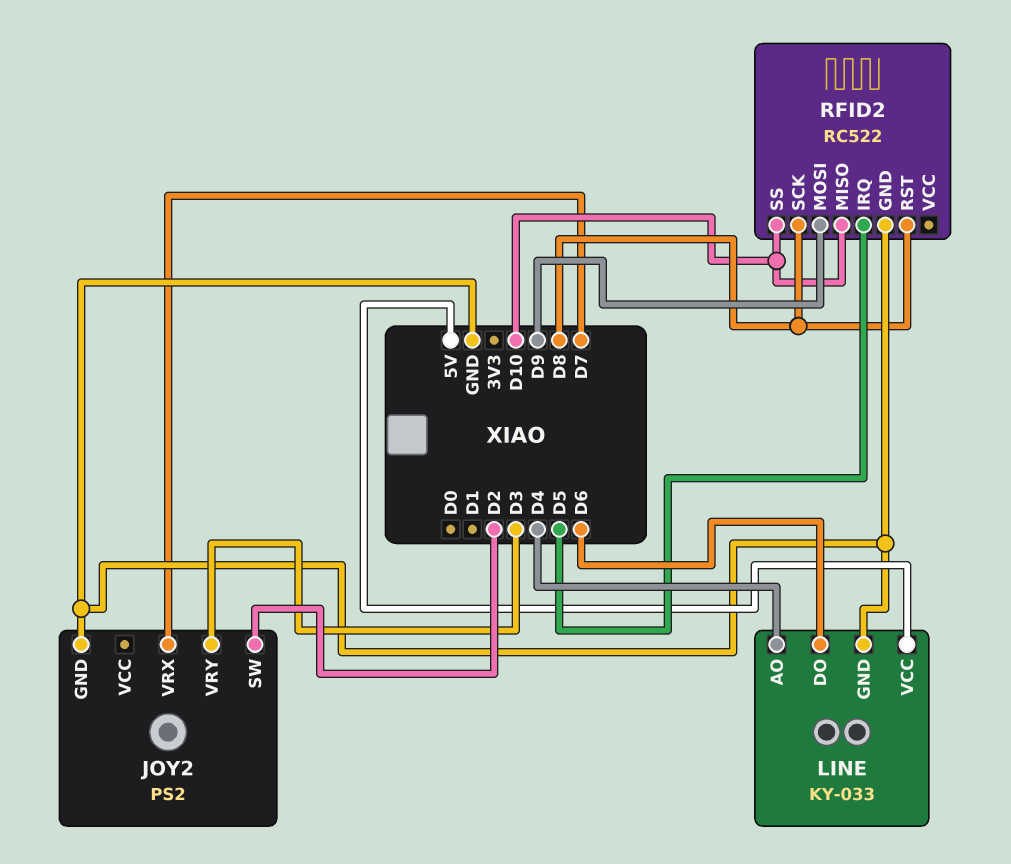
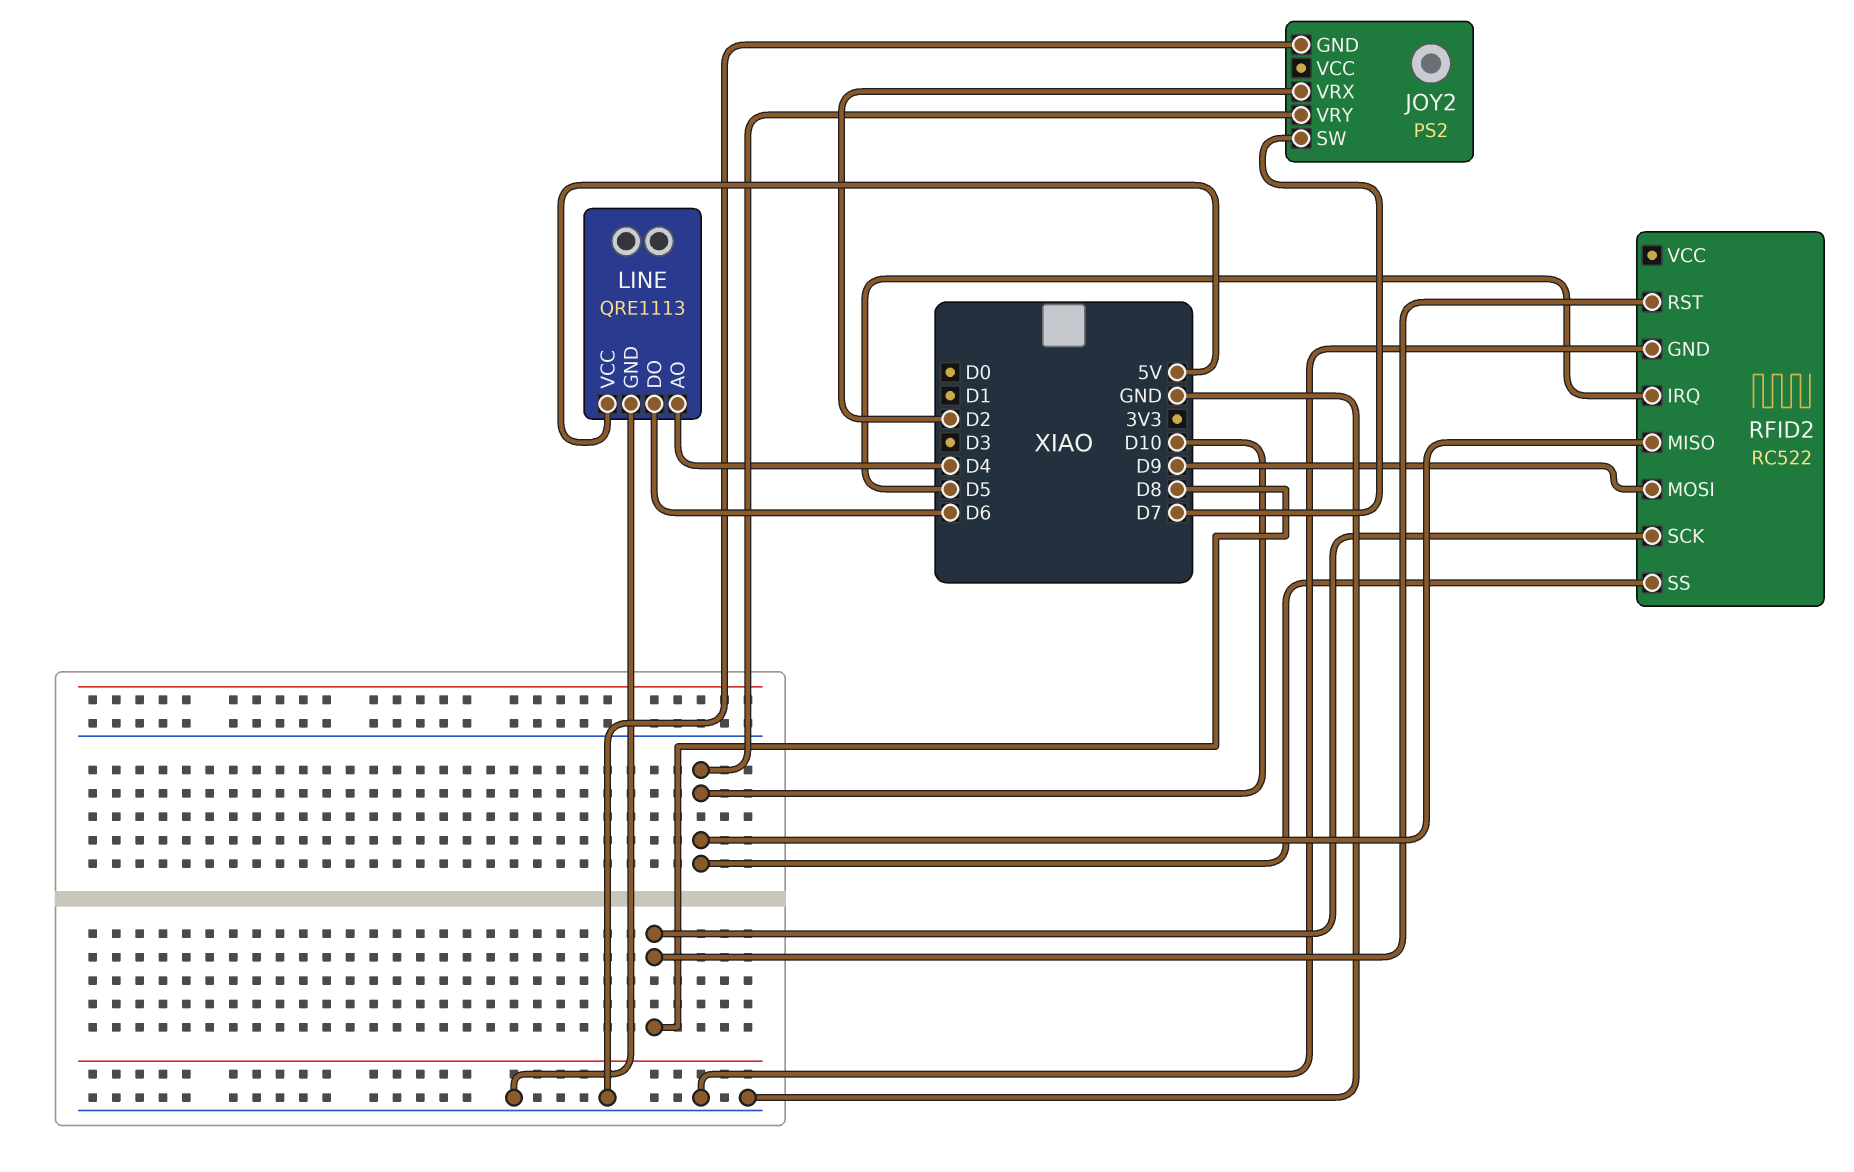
JOY2 pin SW: D2 -> D7
JOY2 pin VRX: D7 -> D2
JOY2 pin VRY: D3 -> D10
LINE: KY-033 -> QRE1113

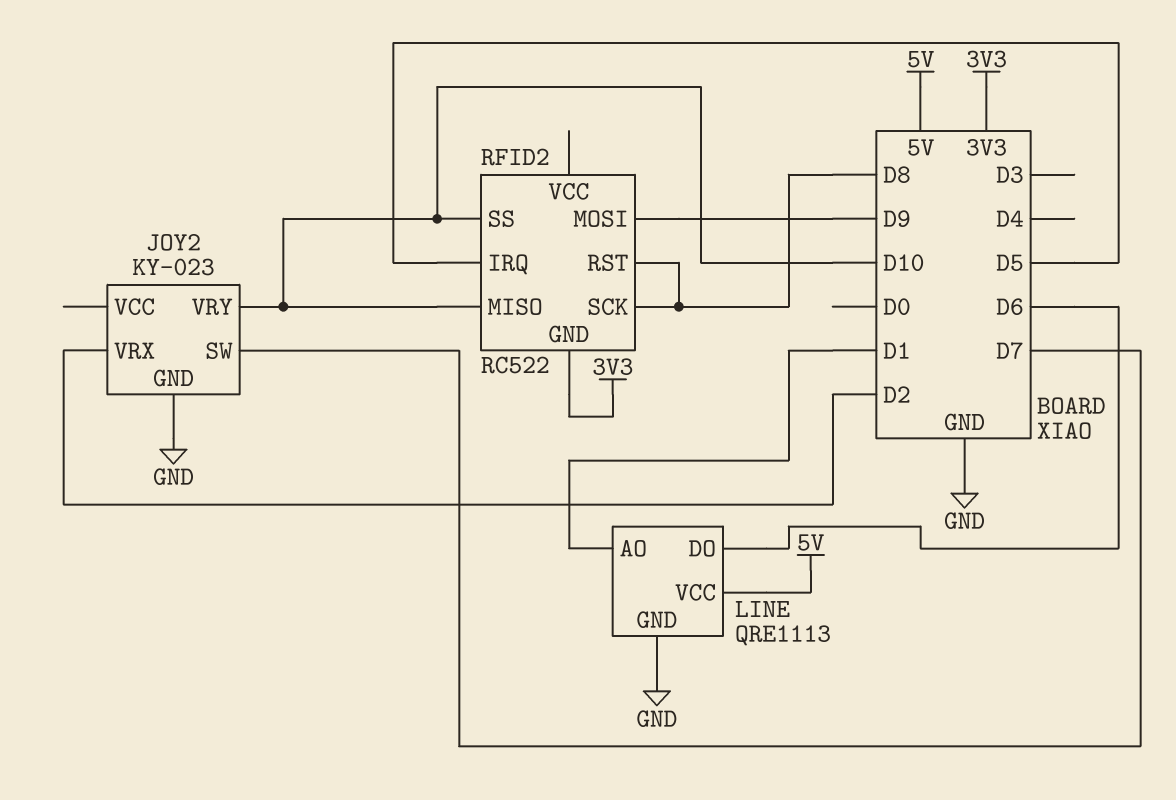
JOY2: PS2 -> KY-023
LINE pin AO: D4 -> D1
RFID2 pin GND: GND -> 3V3

